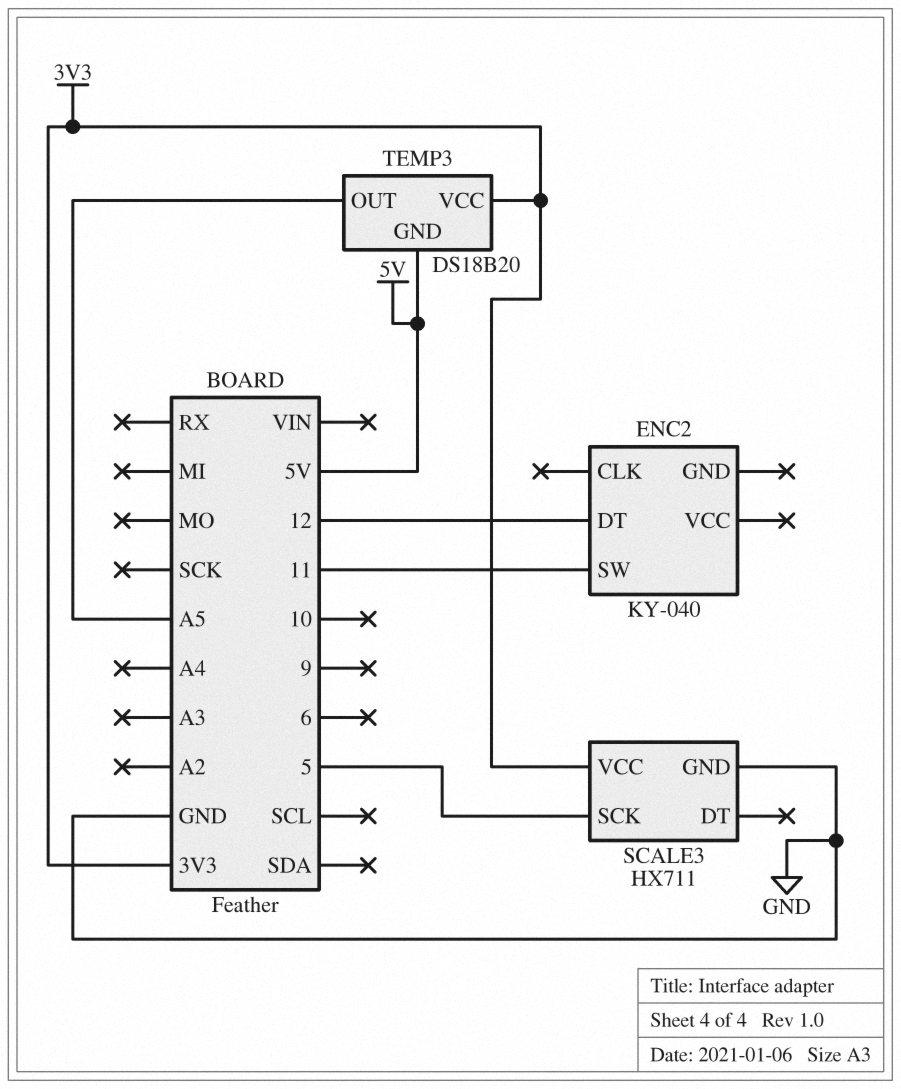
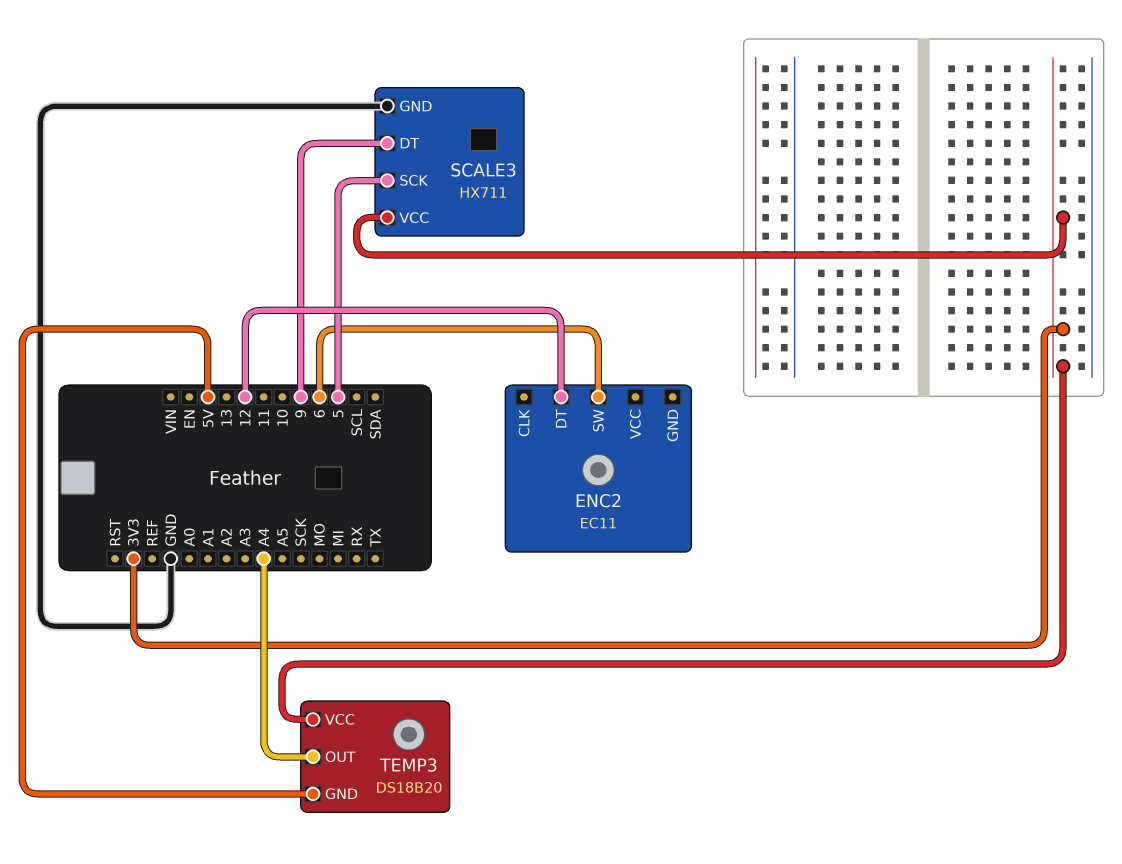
ENC2: KY-040 -> EC11
ENC2 pin SW: 11 -> 6
SCALE3 pin DT: none -> 9
TEMP3 pin OUT: A5 -> A4

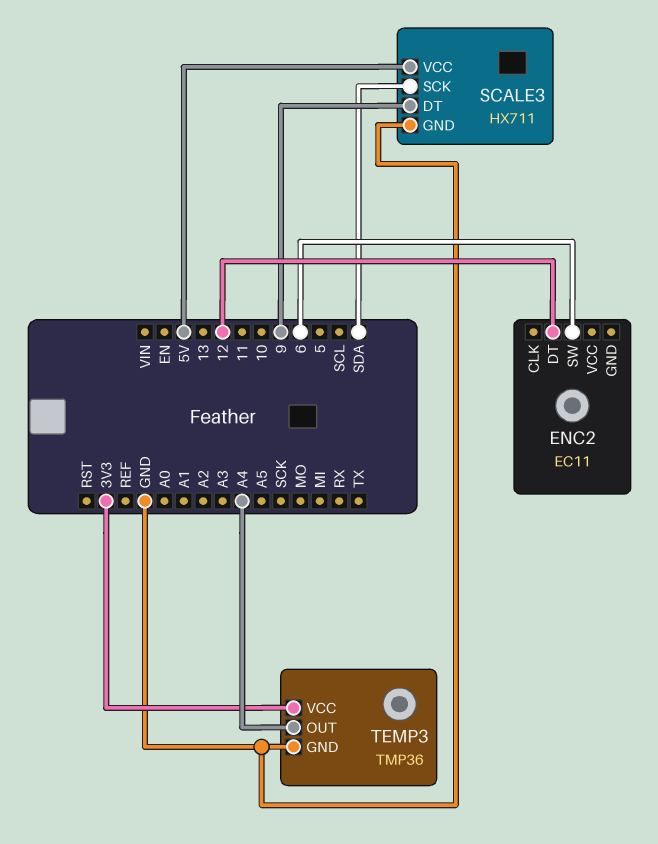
SCALE3 pin SCK: 5 -> SDA
SCALE3 pin VCC: 3V3 -> 5V
TEMP3: DS18B20 -> TMP36
TEMP3 pin GND: 5V -> GND

